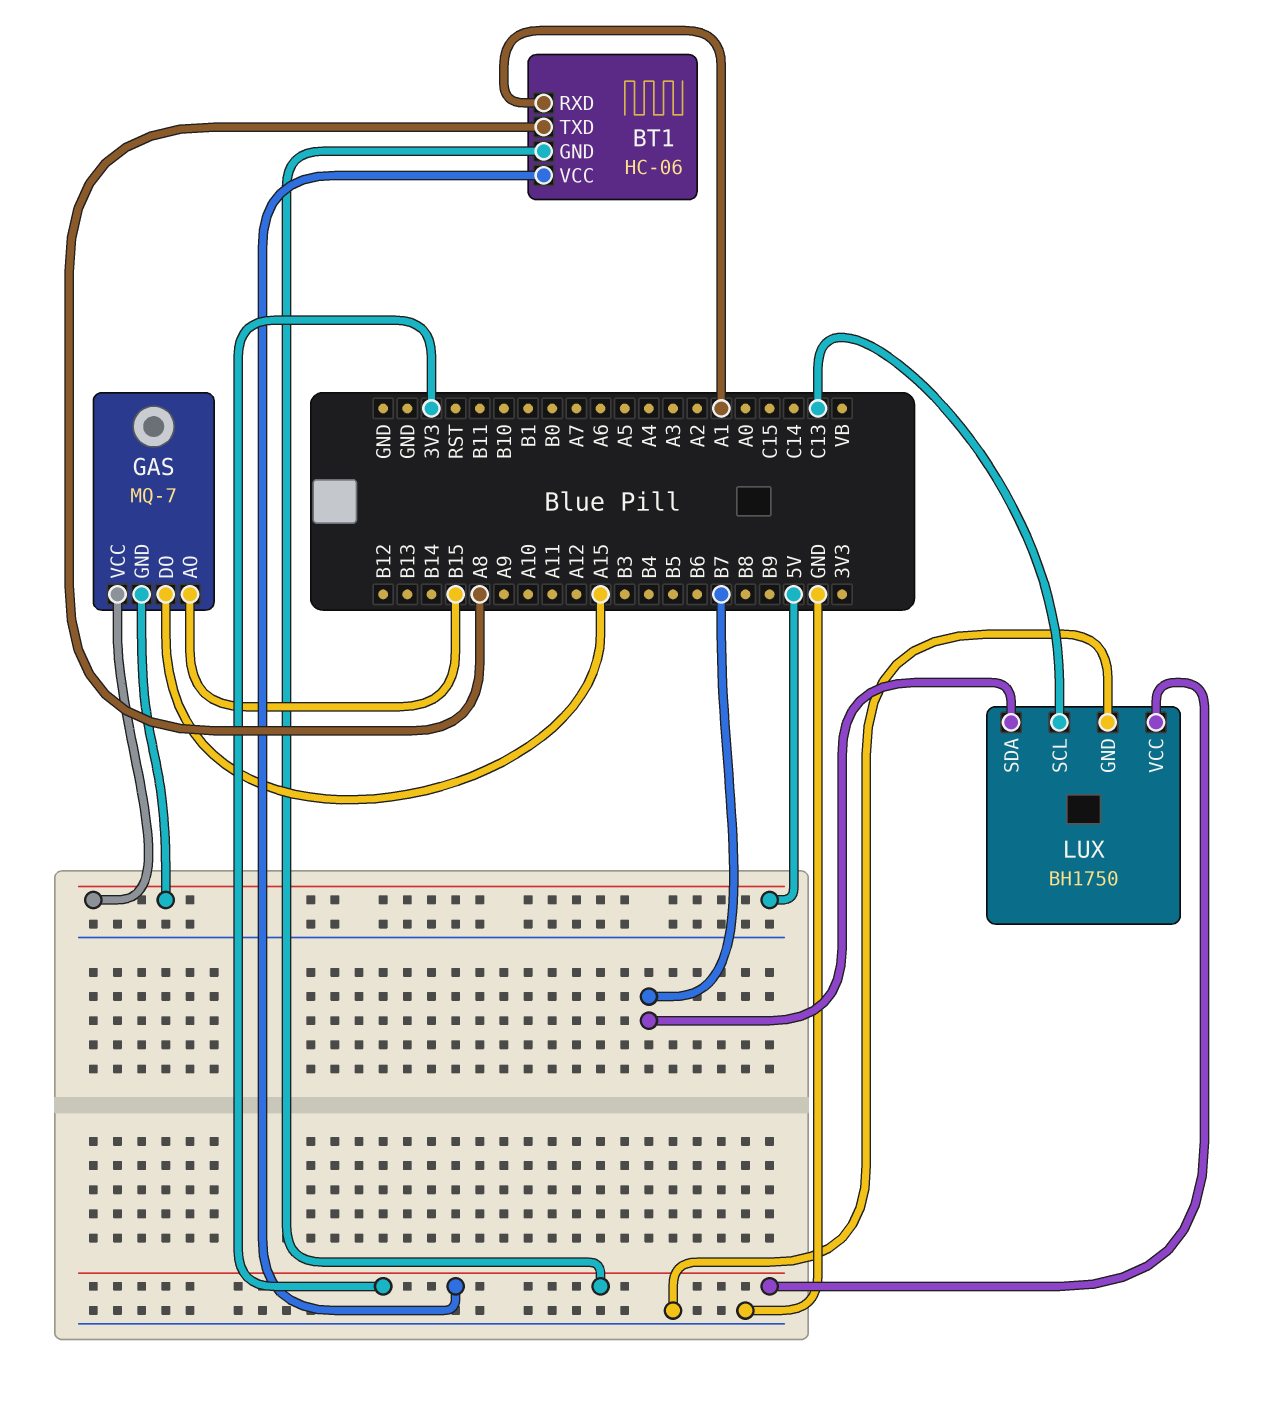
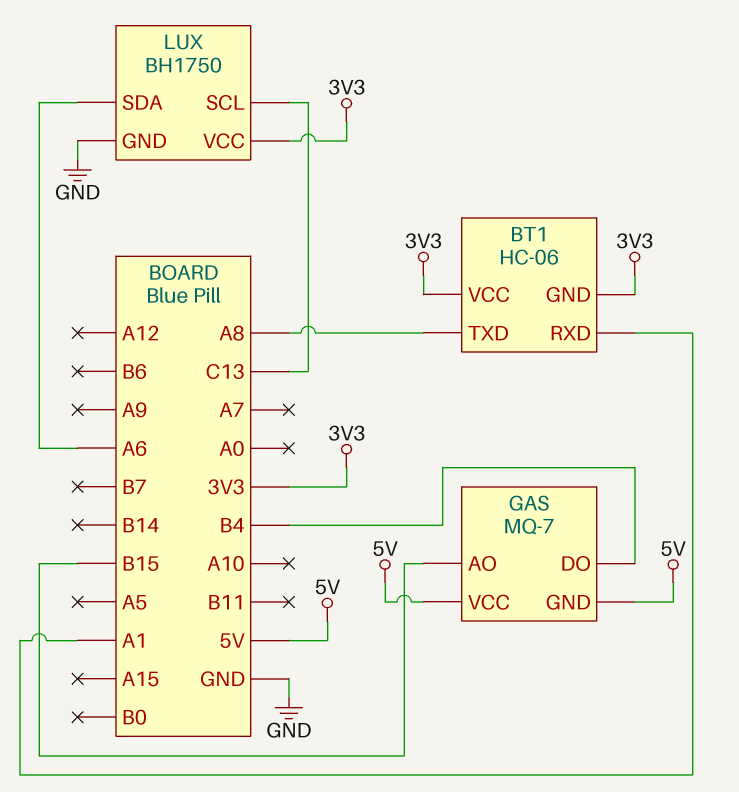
GAS pin DO: A15 -> B4
LUX pin SDA: B7 -> A6

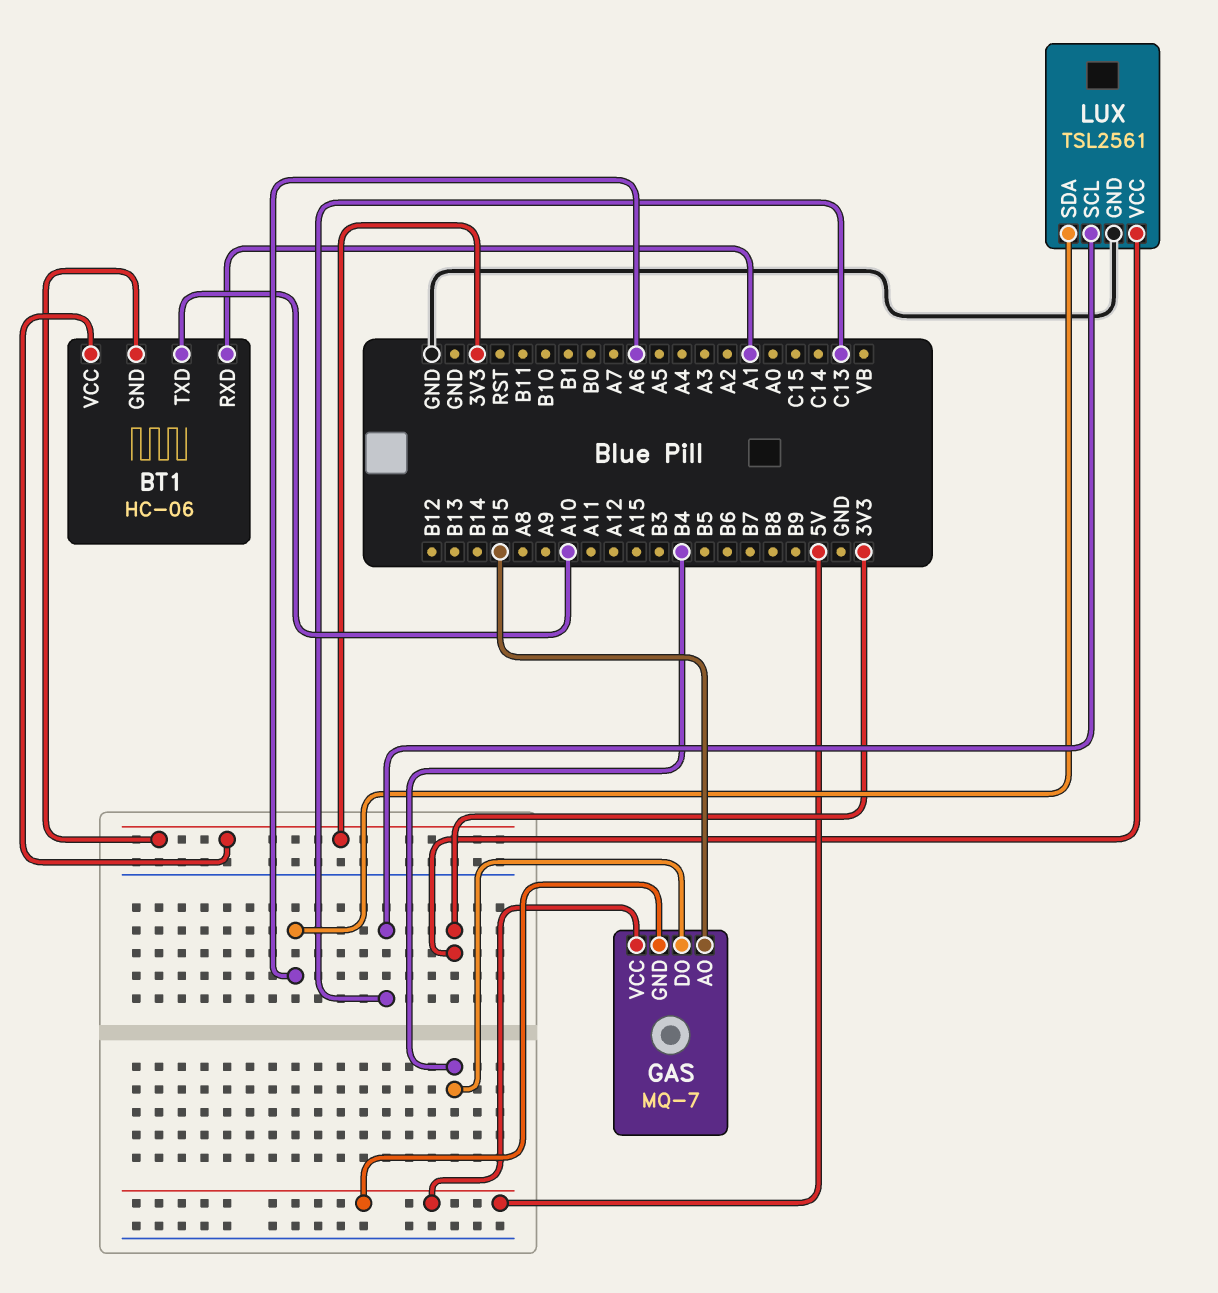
BT1 pin TXD: A8 -> A10
LUX: BH1750 -> TSL2561

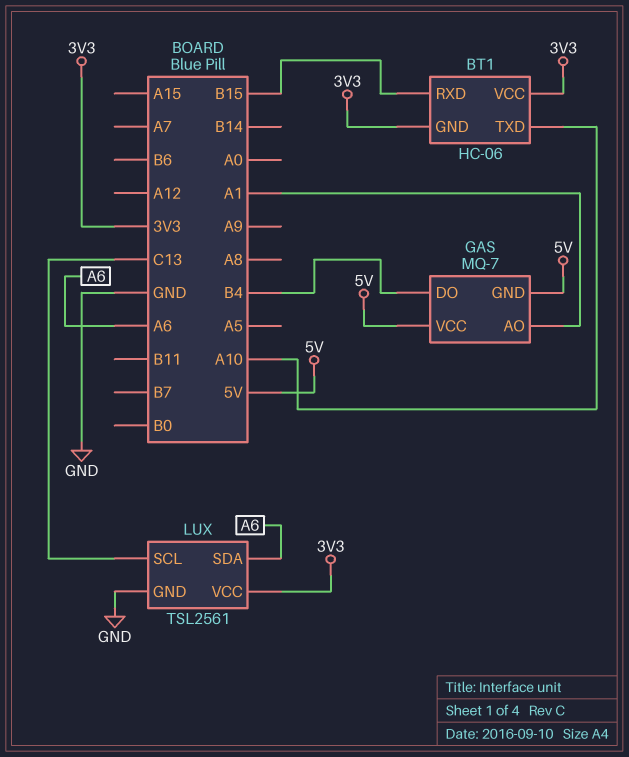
BT1 pin RXD: A1 -> B15
GAS pin AO: B15 -> A1

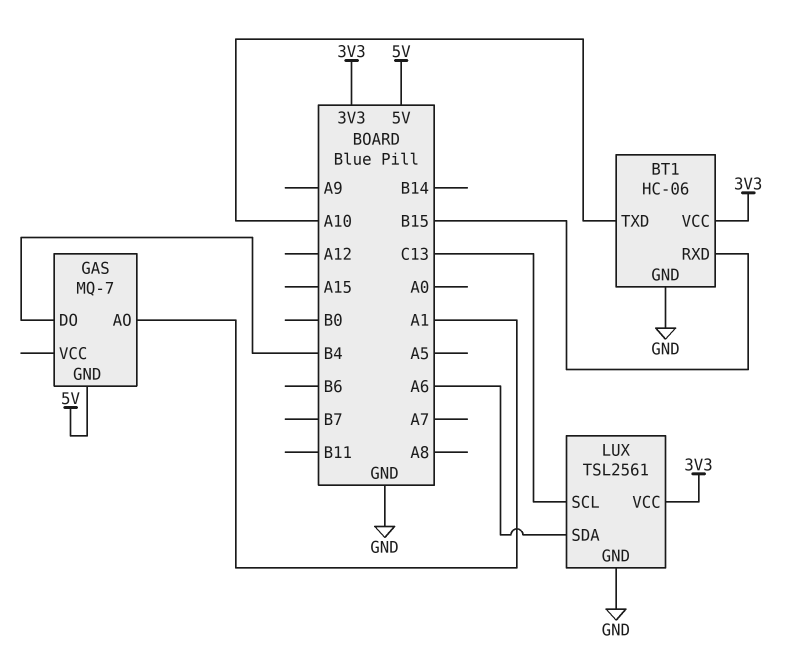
BT1 pin GND: 3V3 -> GND
GAS pin VCC: 5V -> none

